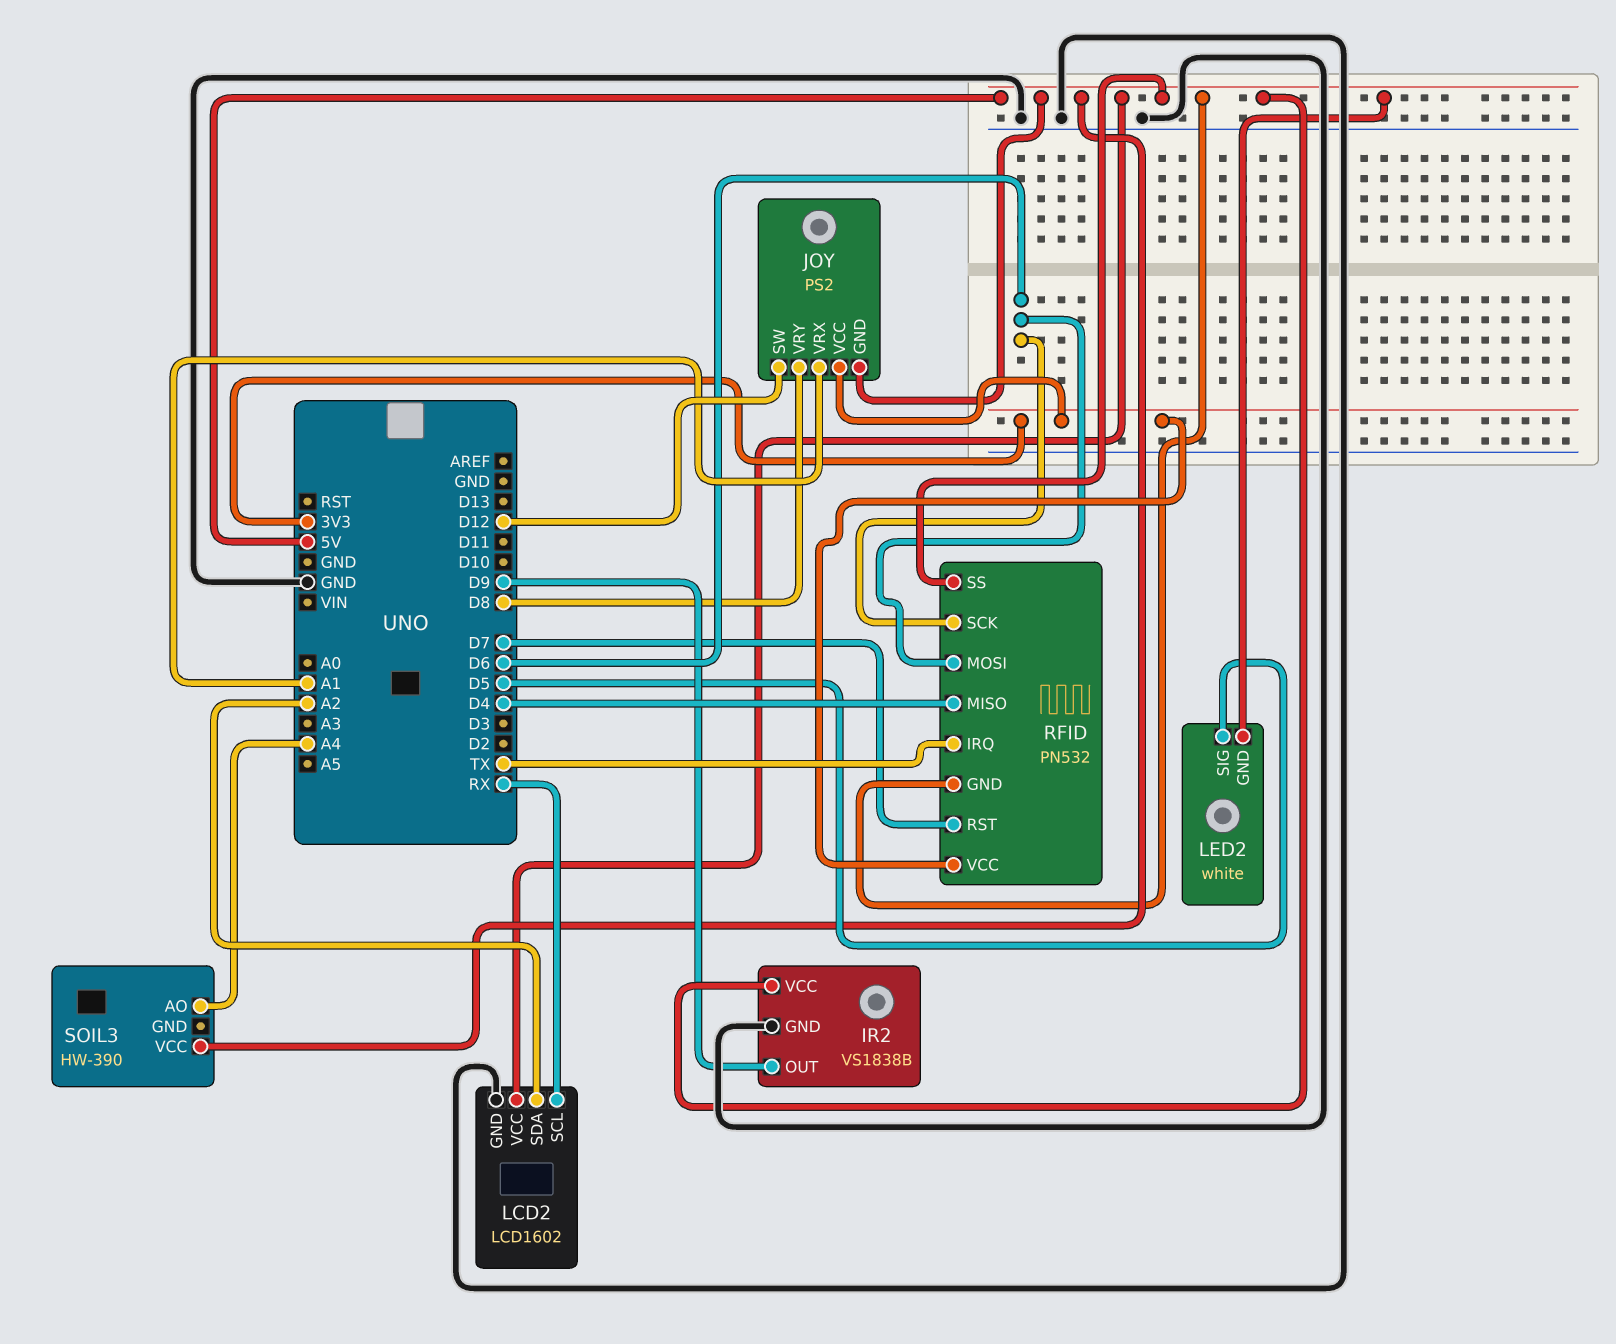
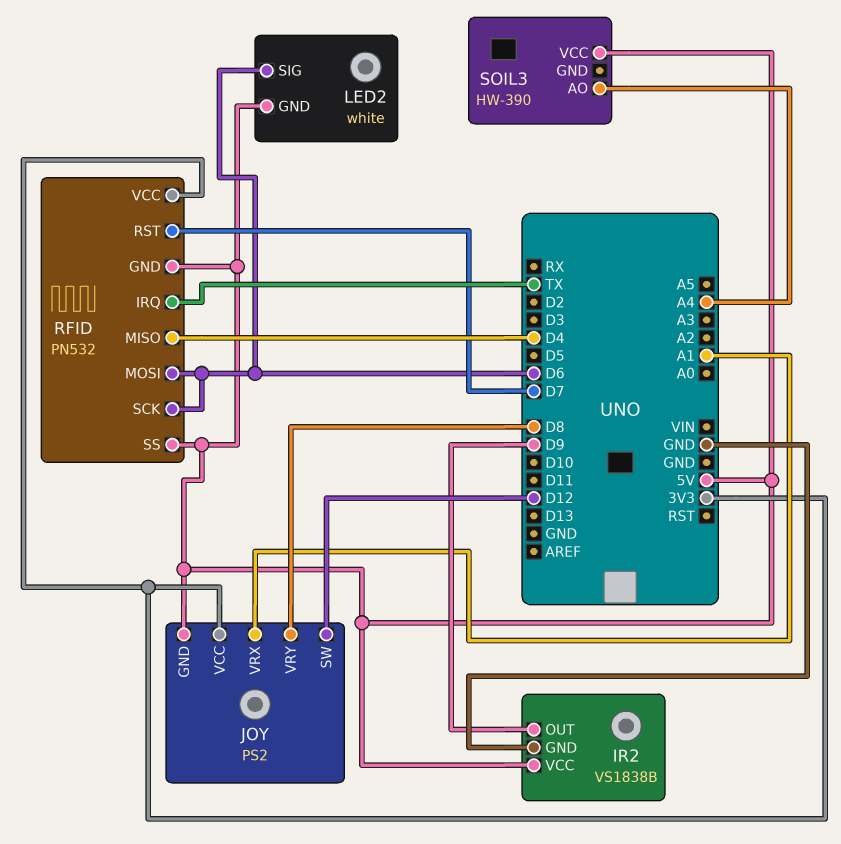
LCD2: LCD1602 -> none
LCD2 pin GND: GND -> none
LCD2 pin SCL: RX -> none
LCD2 pin SDA: A2 -> none
LCD2 pin VCC: 5V -> none
LED2 pin SIG: D5 -> D6

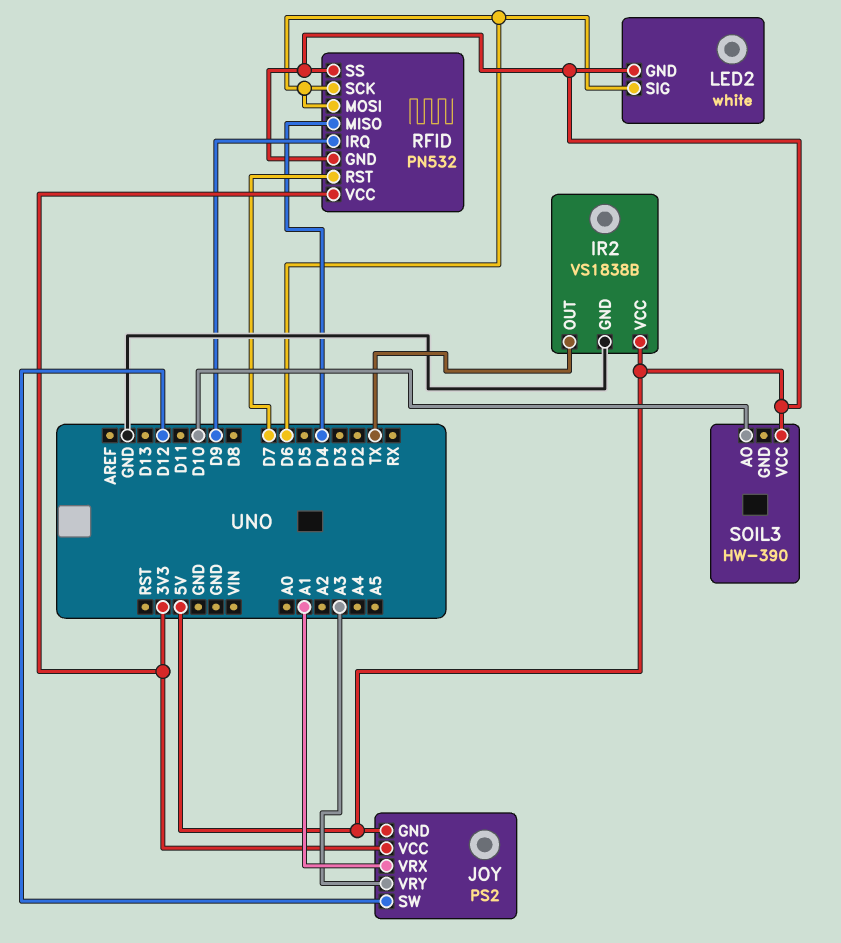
IR2 pin OUT: D9 -> TX
JOY pin VRY: D8 -> A3
RFID pin IRQ: TX -> D9
SOIL3 pin AO: A4 -> D10

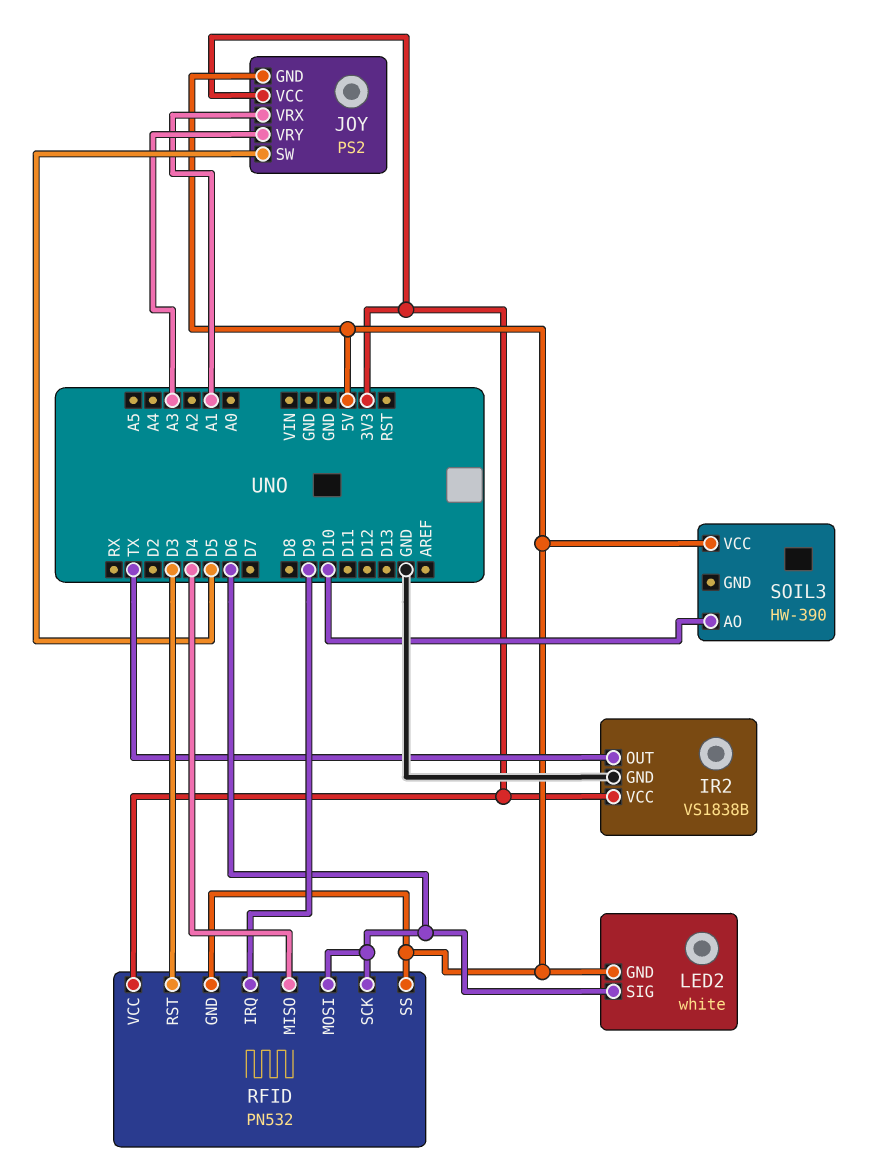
IR2 pin VCC: 5V -> 3V3
JOY pin SW: D12 -> D5
RFID pin RST: D7 -> D3

